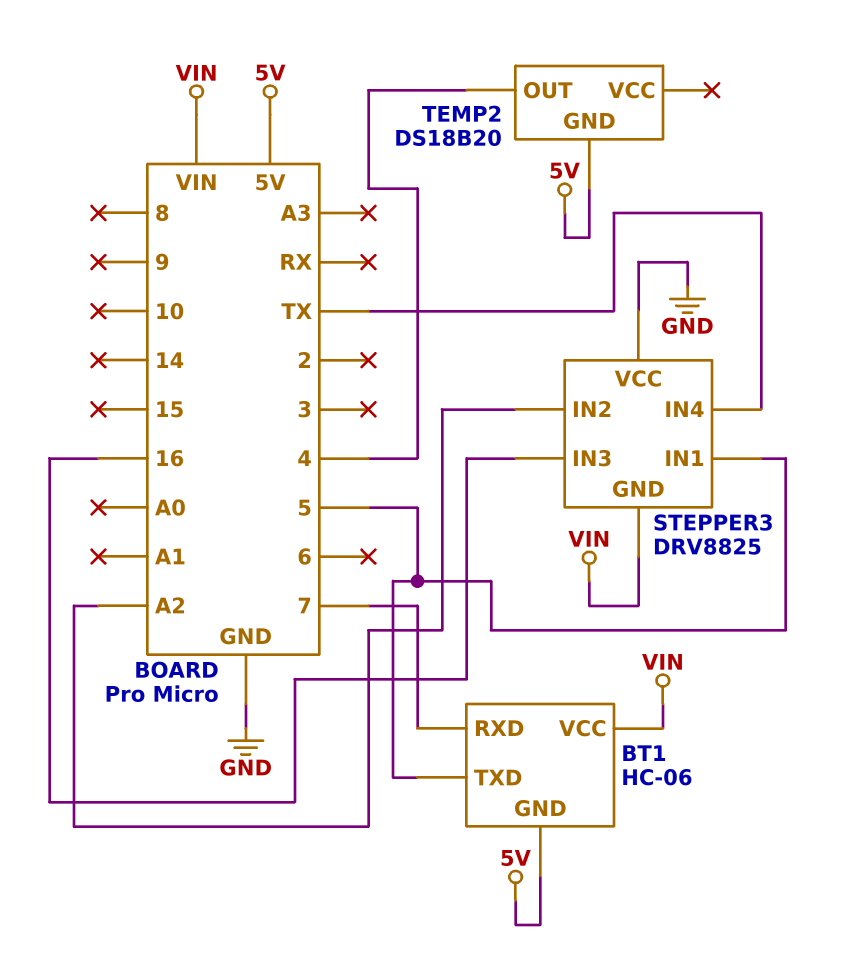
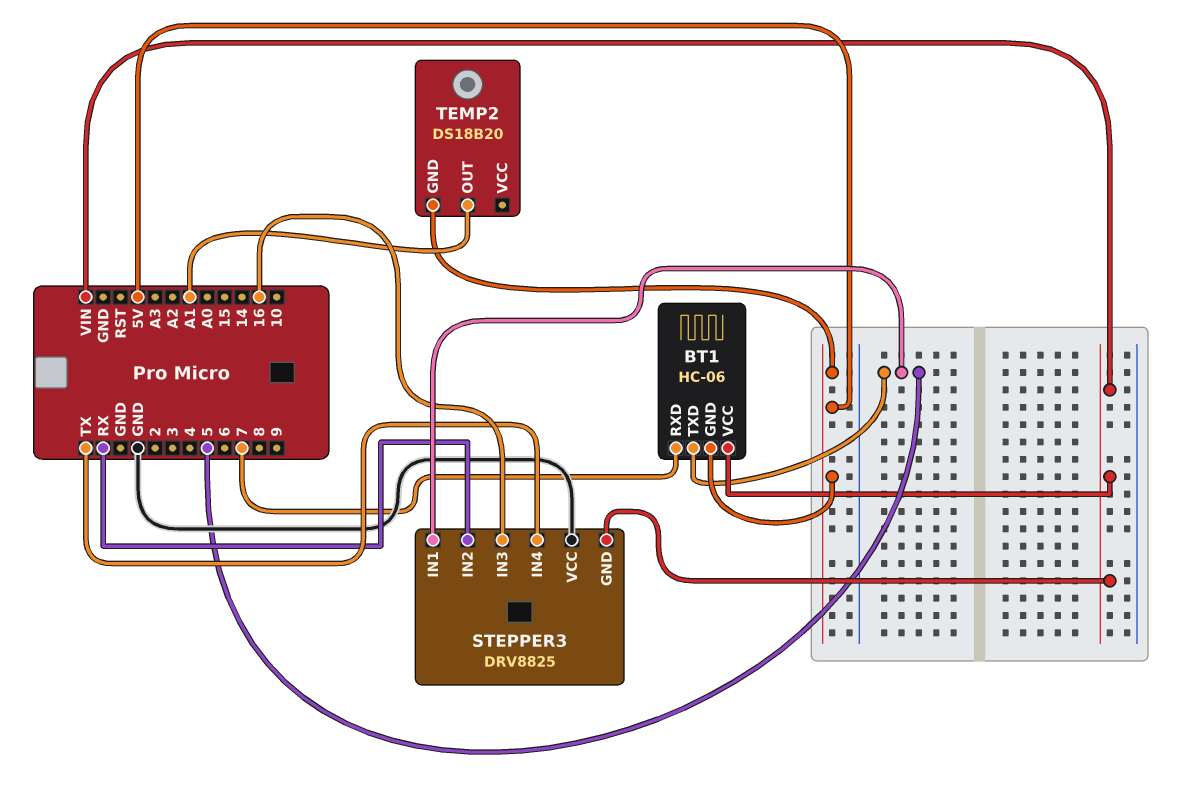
STEPPER3 pin IN2: A2 -> RX
TEMP2 pin OUT: 4 -> A1

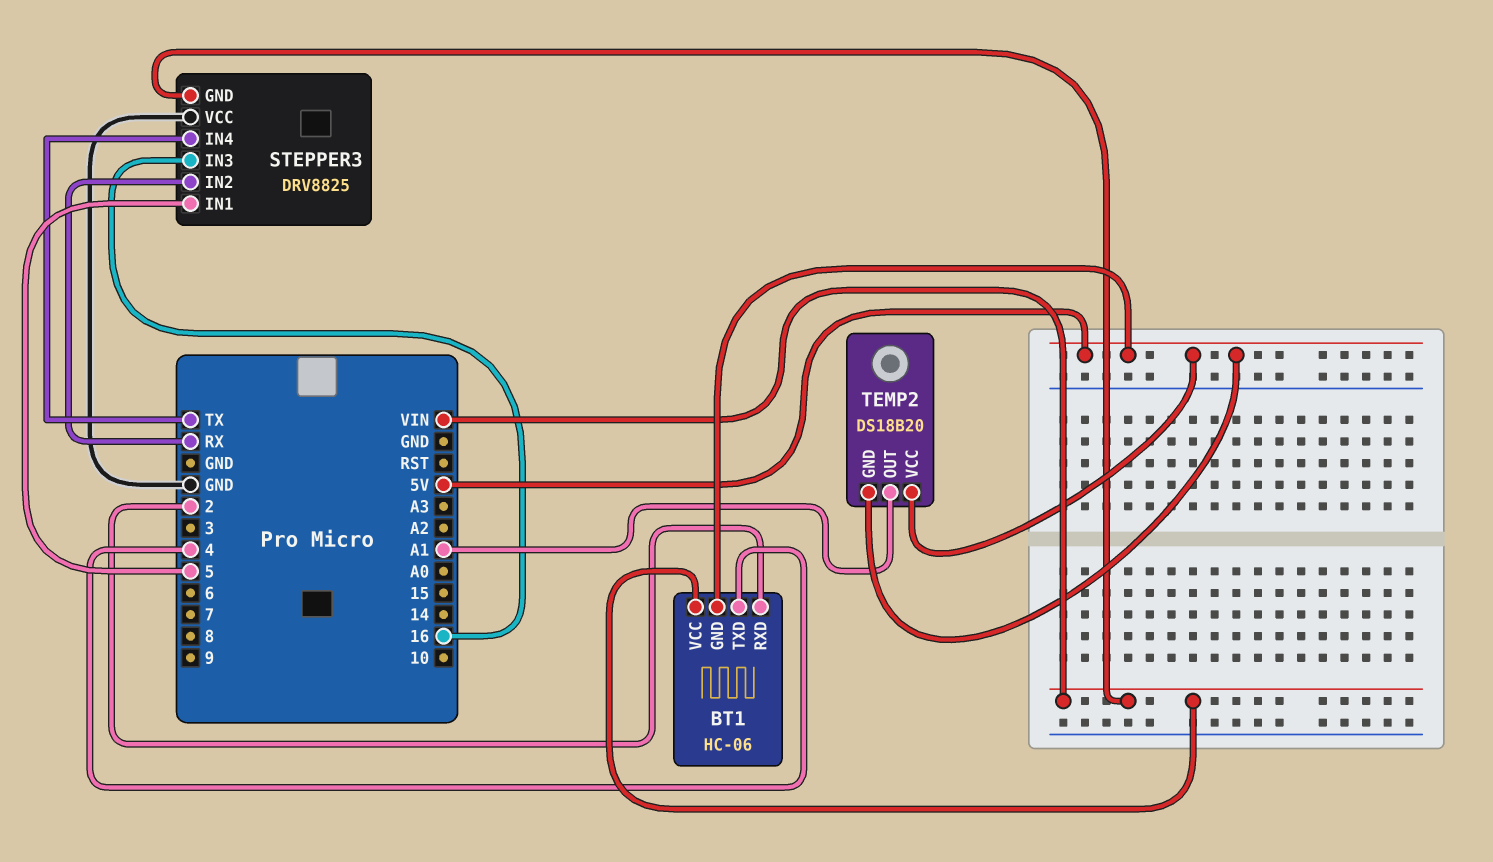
BT1 pin RXD: 7 -> 2
BT1 pin TXD: 5 -> 4
TEMP2 pin VCC: none -> 5V

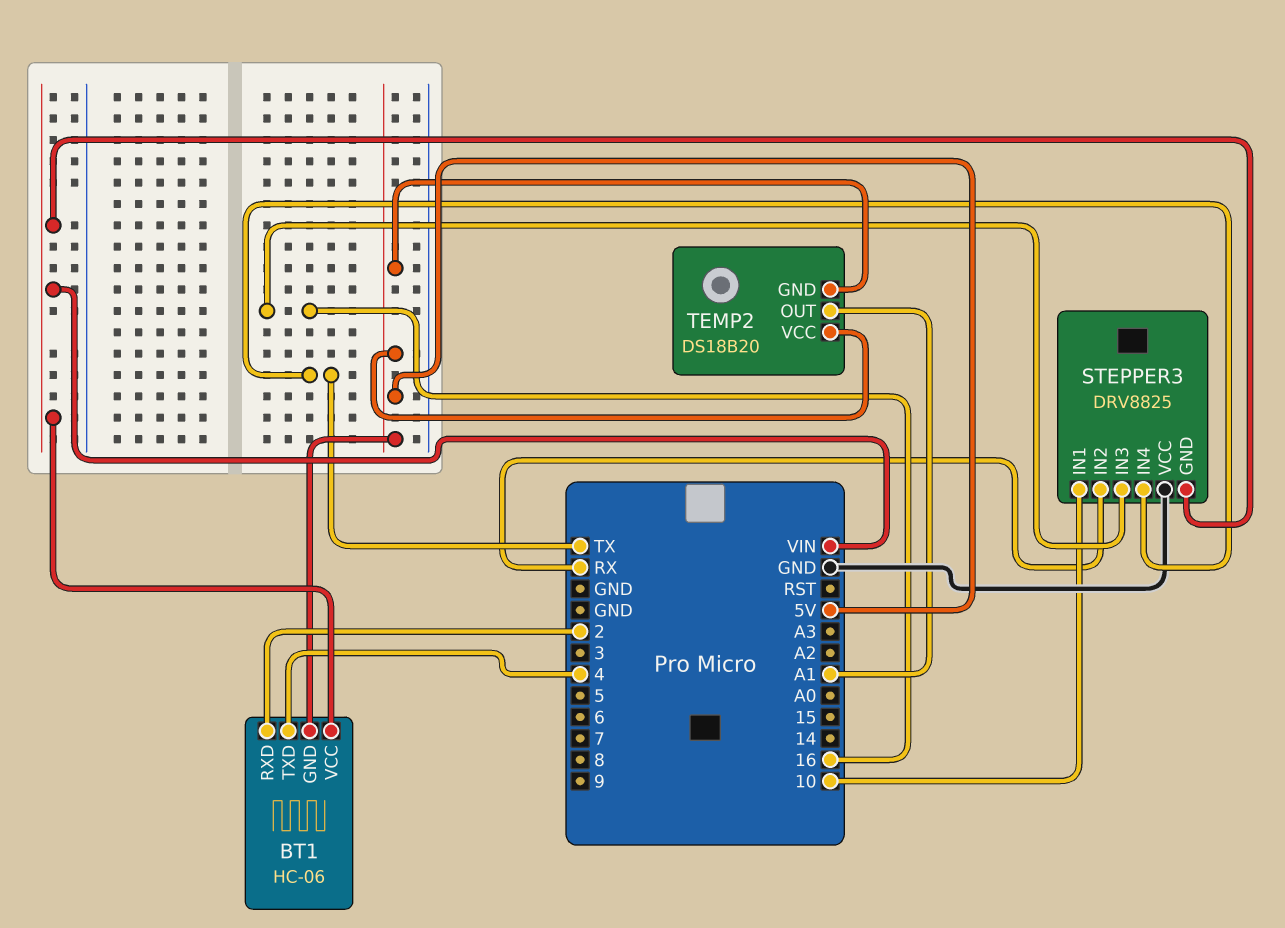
STEPPER3 pin IN1: 5 -> 10

